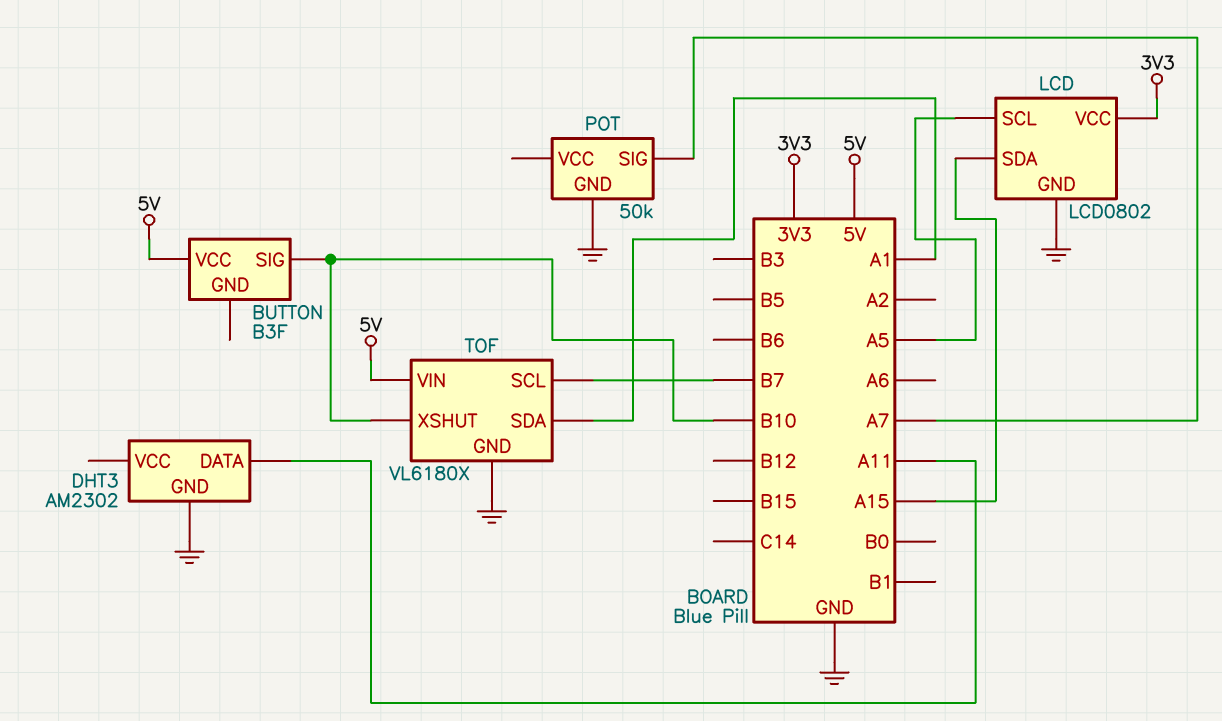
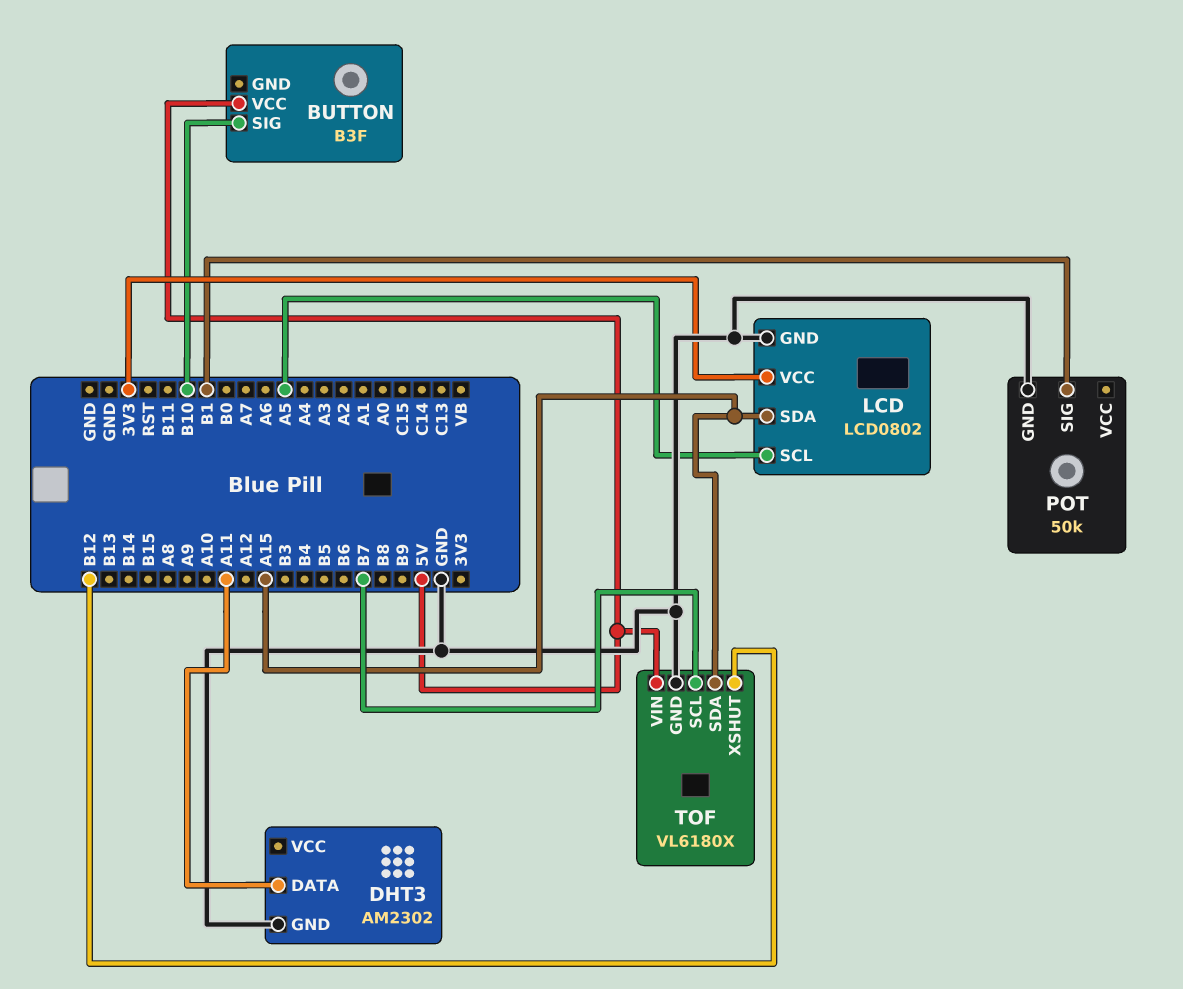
POT pin SIG: A7 -> B1
TOF pin SDA: A1 -> A15
TOF pin XSHUT: B10 -> B12

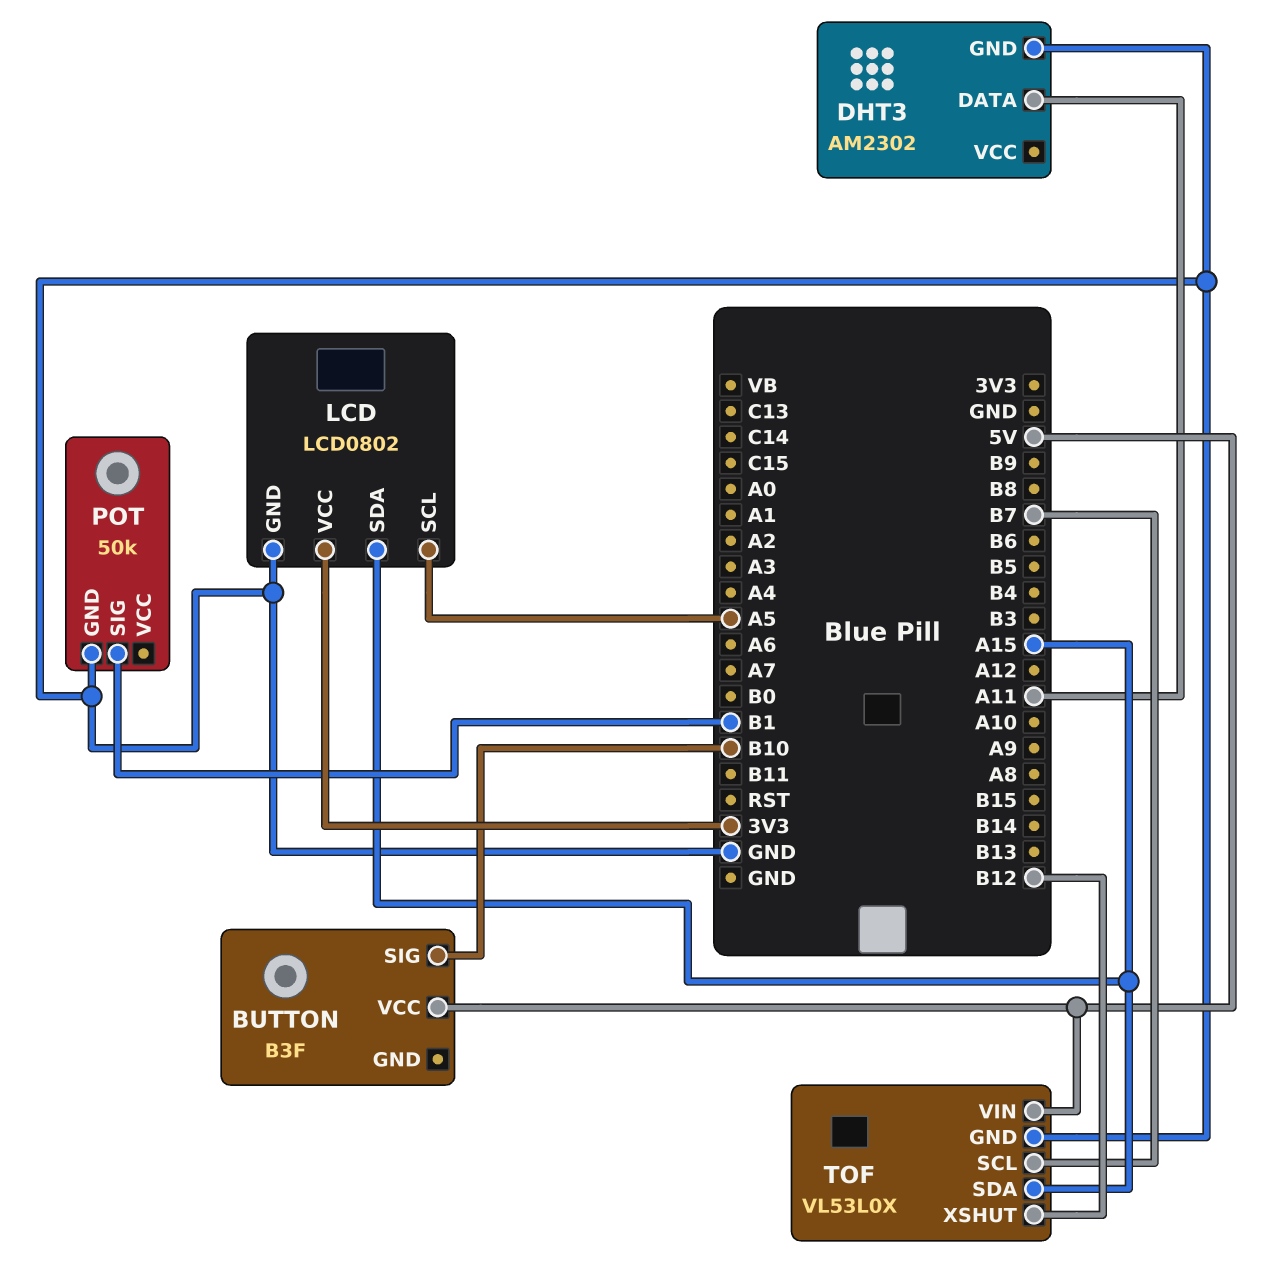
TOF: VL6180X -> VL53L0X

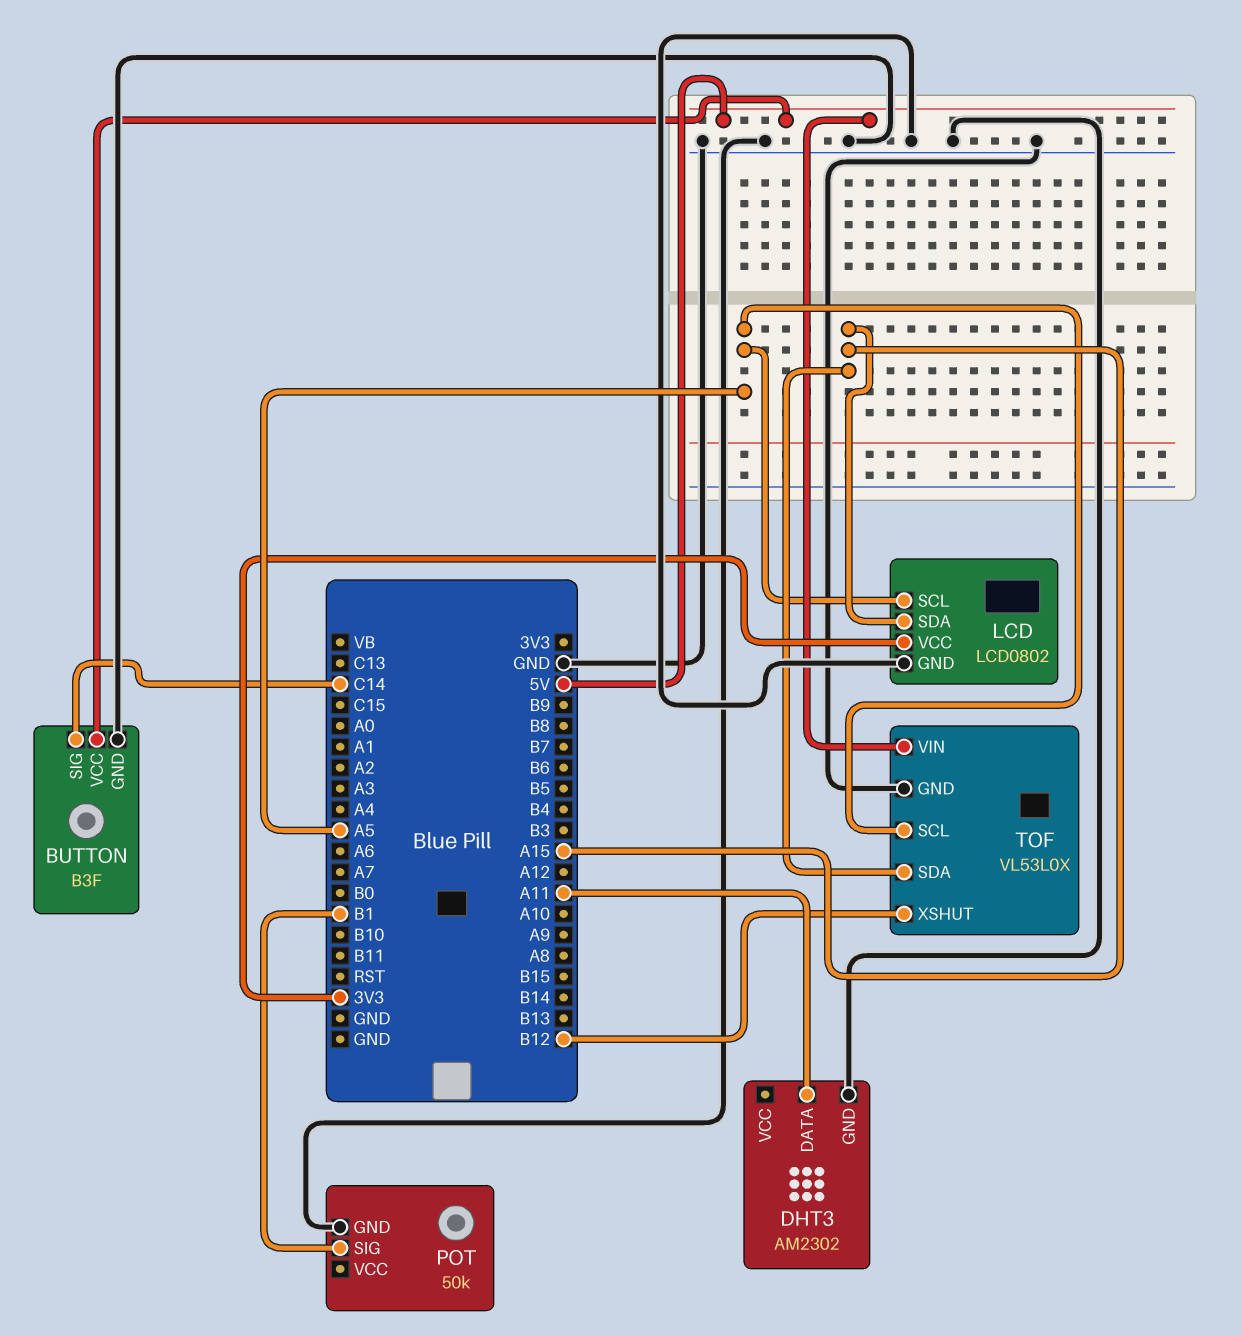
BUTTON pin GND: none -> GND
BUTTON pin SIG: B10 -> C14
TOF pin SCL: B7 -> A5

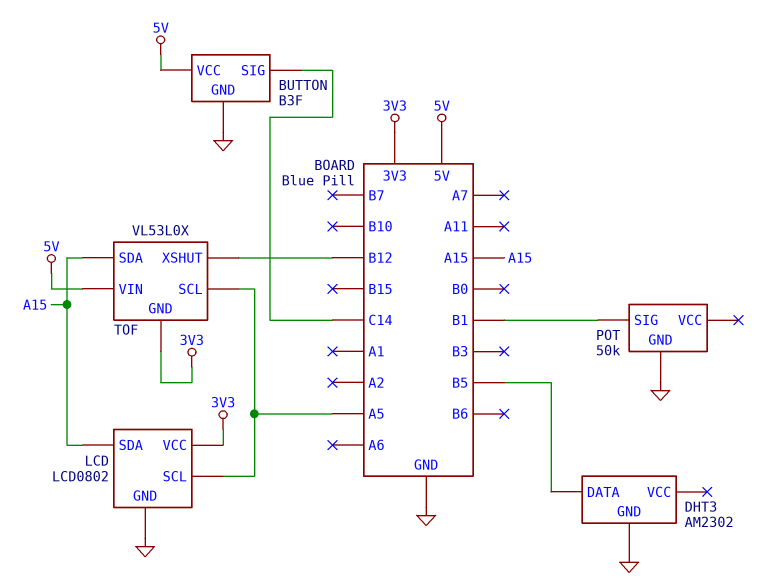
DHT3 pin DATA: A11 -> B5
TOF pin GND: GND -> 3V3

